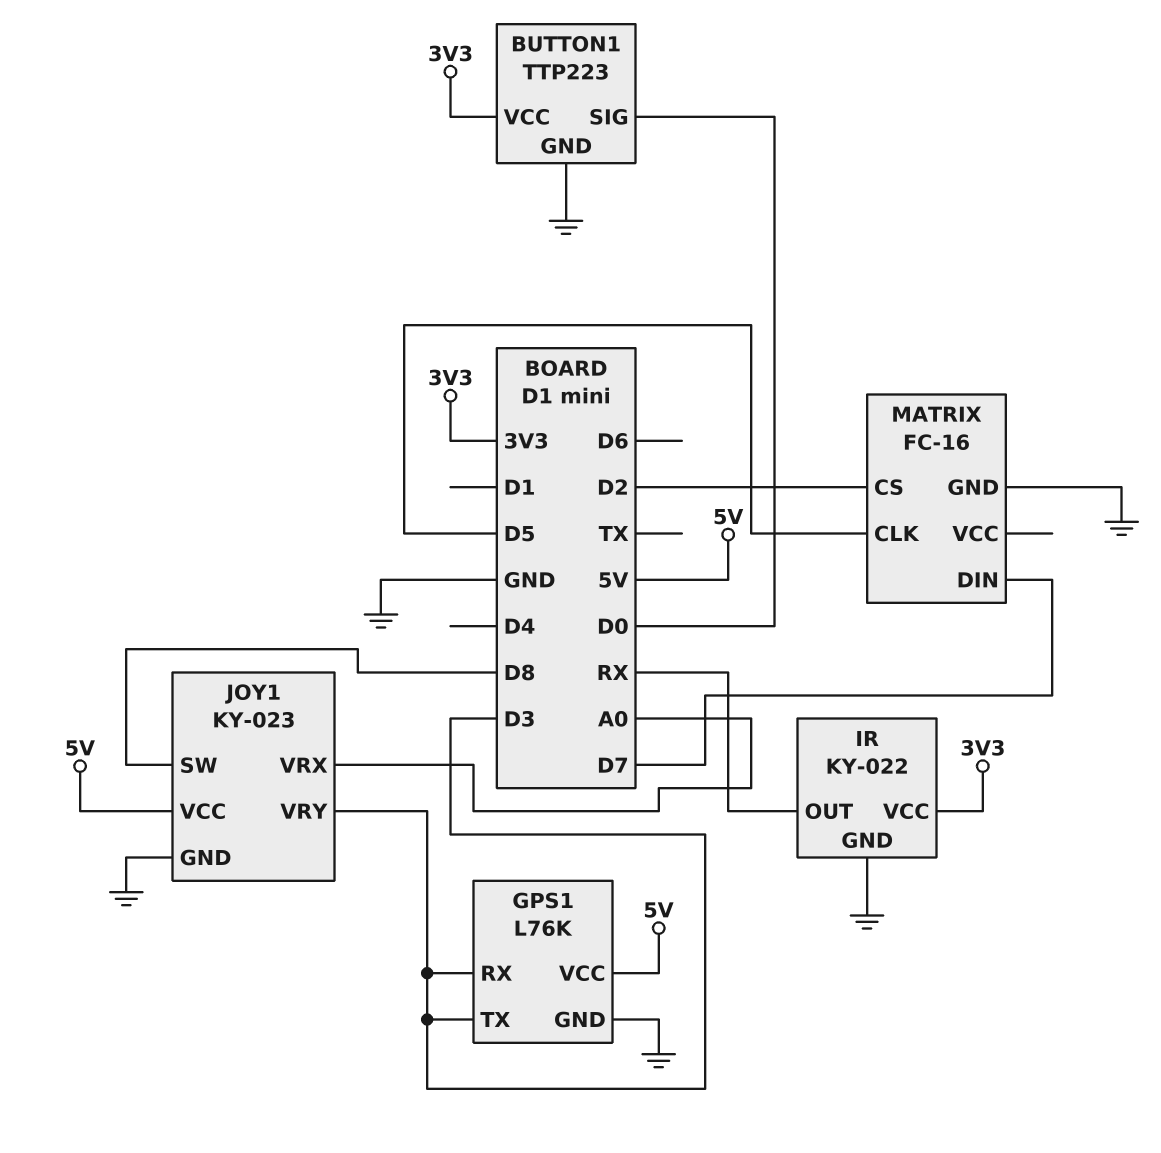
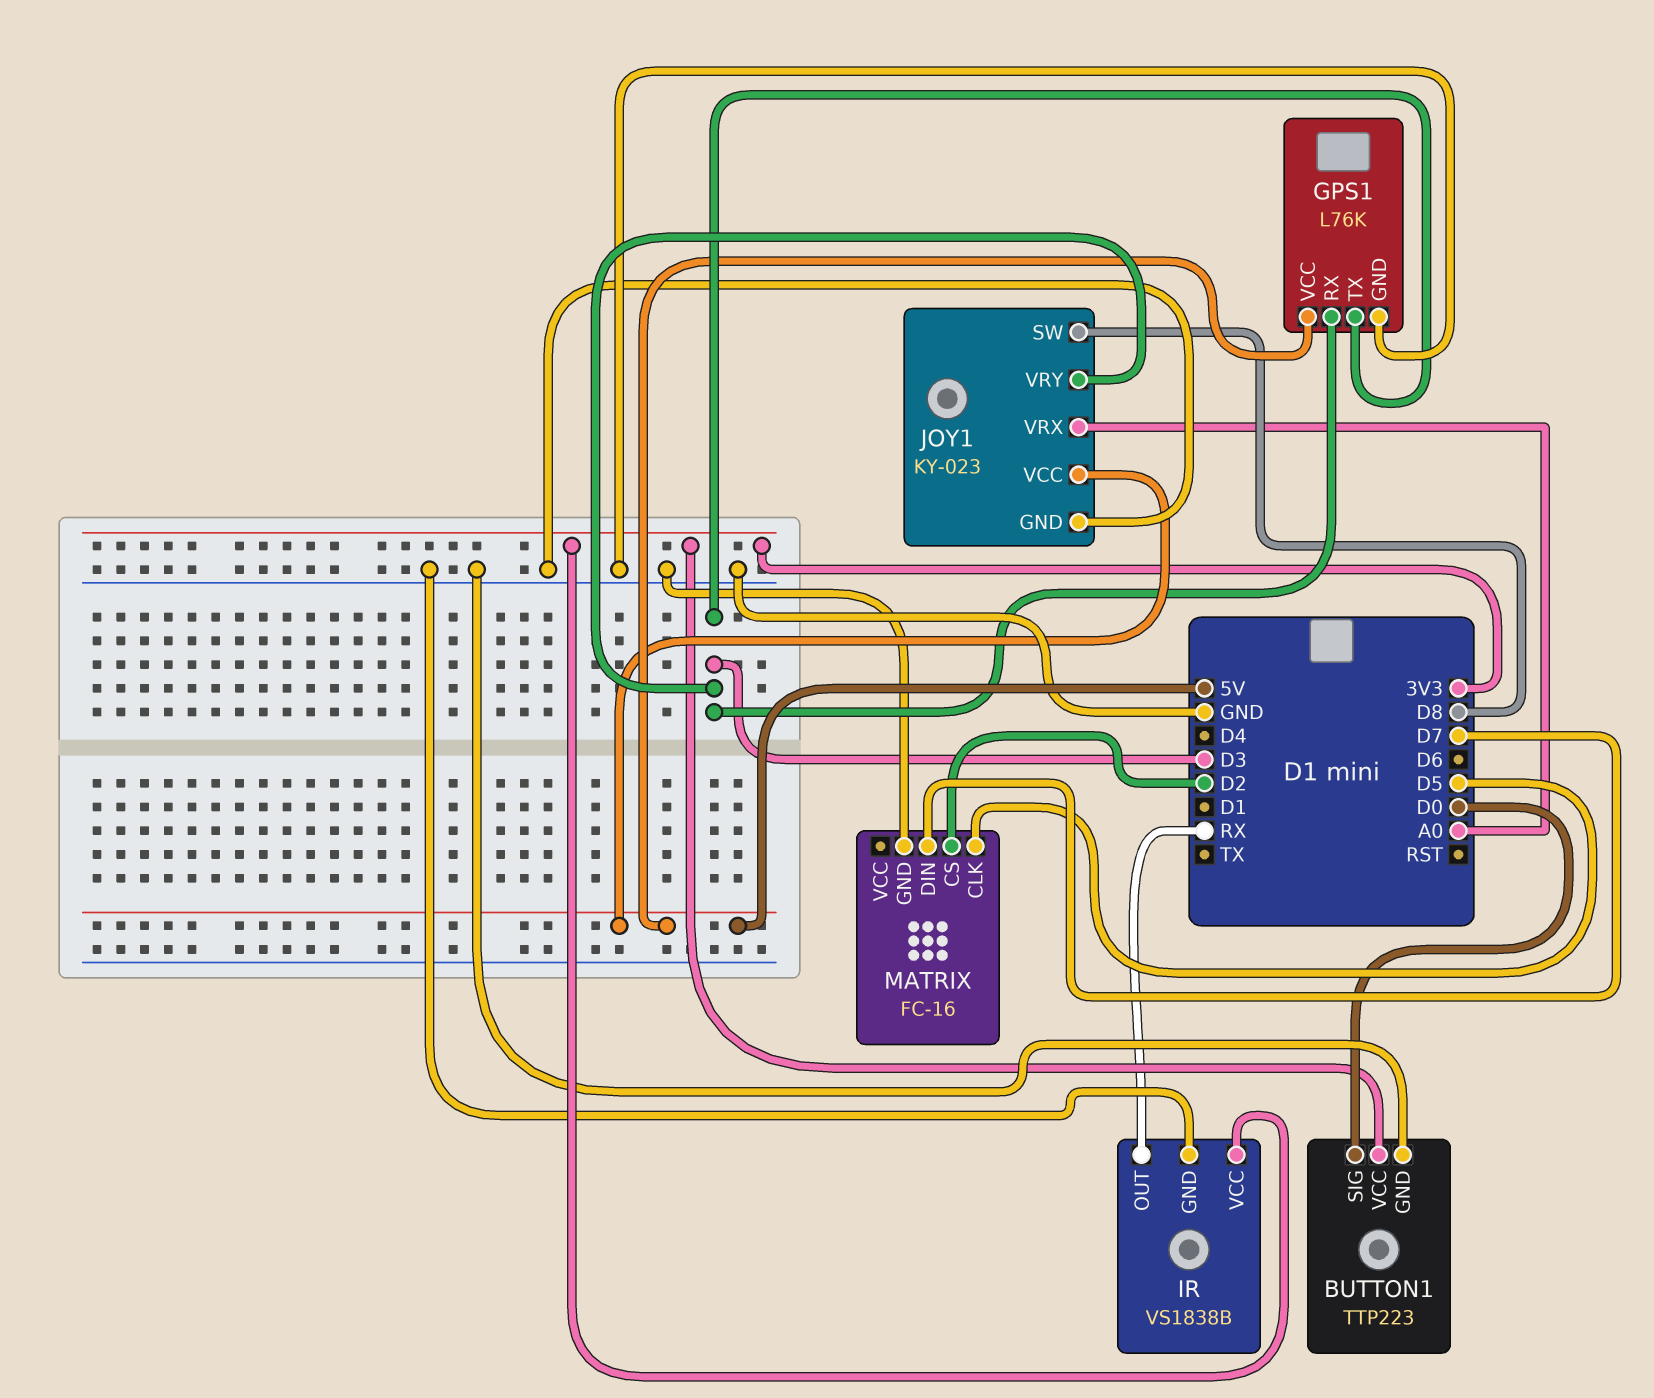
IR: KY-022 -> VS1838B

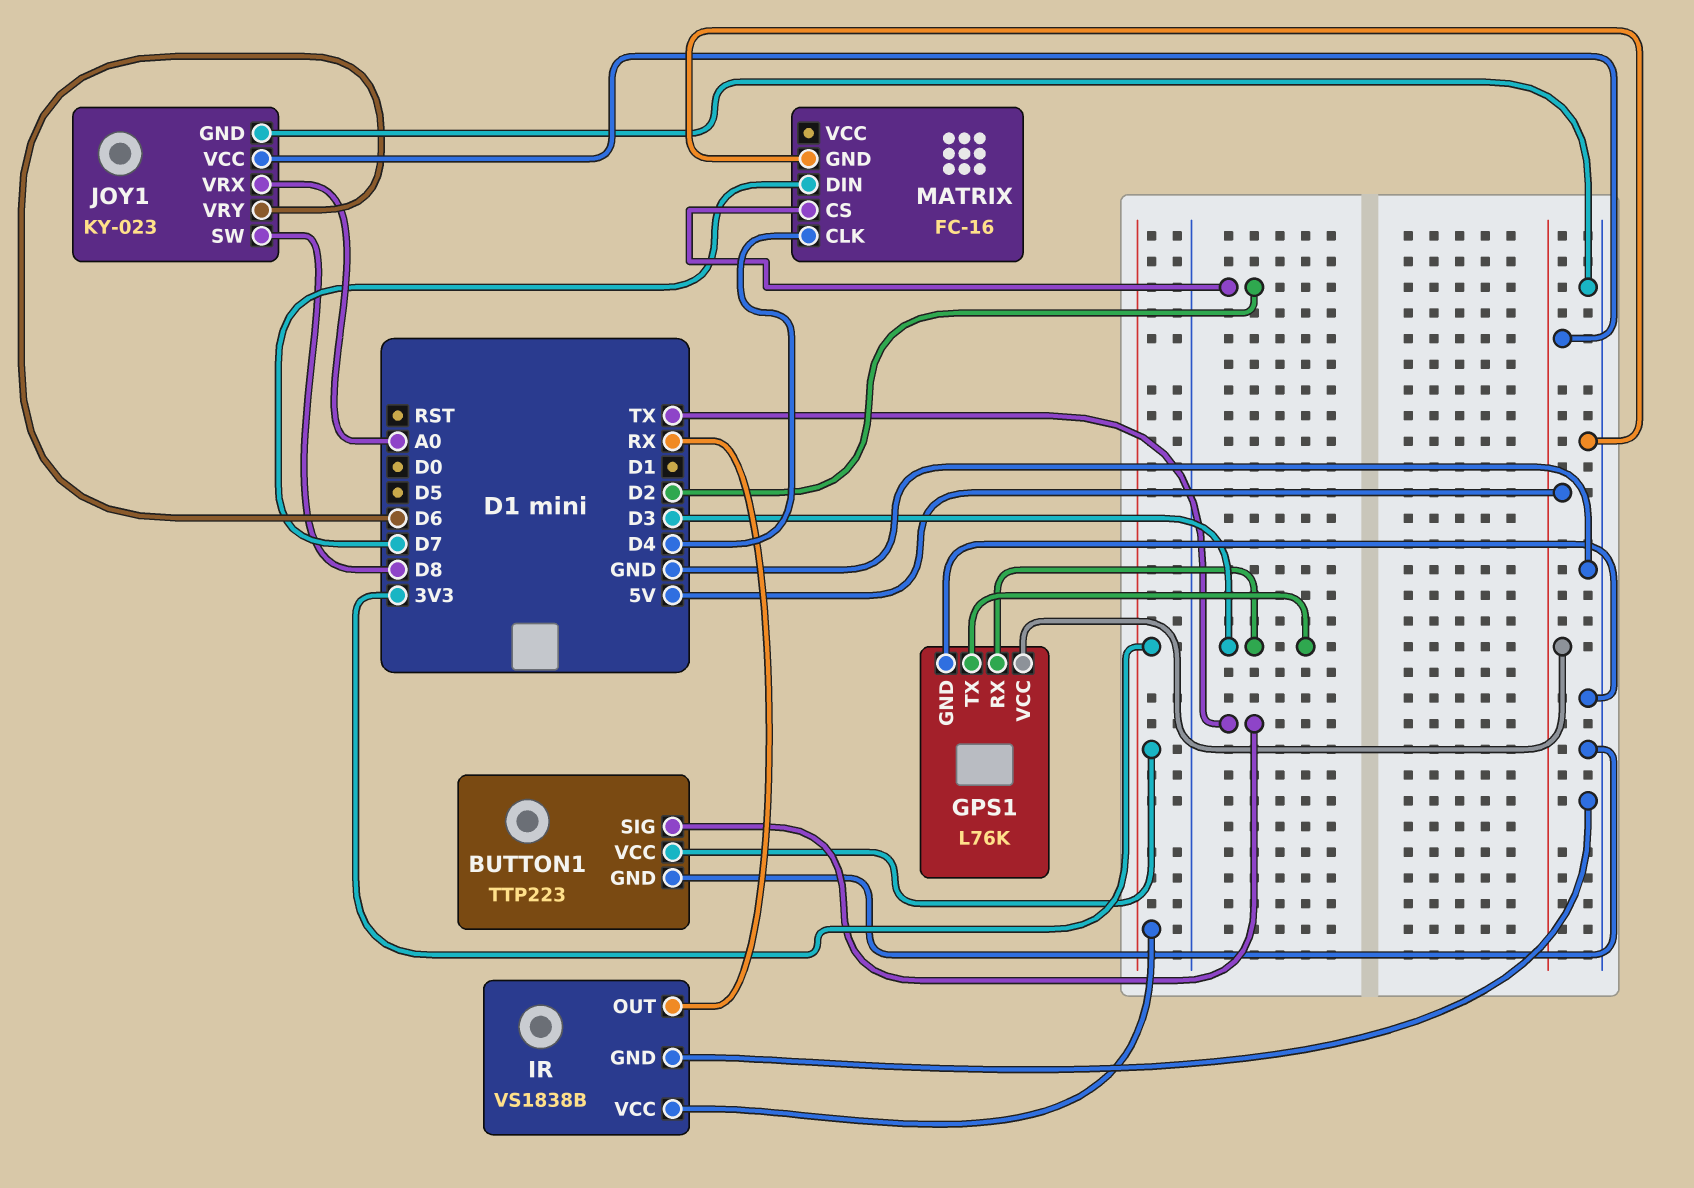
BUTTON1 pin SIG: D0 -> TX
JOY1 pin VRY: D3 -> D6
MATRIX pin CLK: D5 -> D4

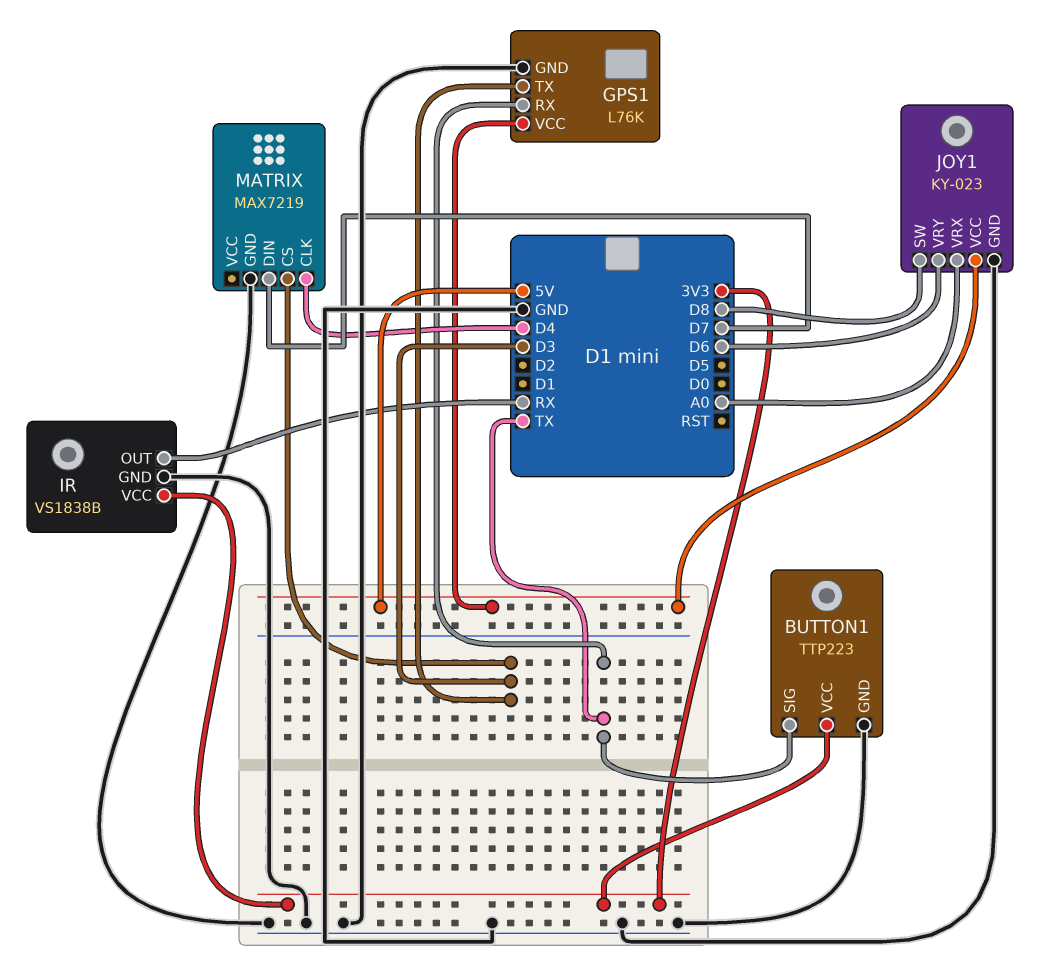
GPS1 pin RX: D3 -> TX
MATRIX: FC-16 -> MAX7219
MATRIX pin CS: D2 -> D3

